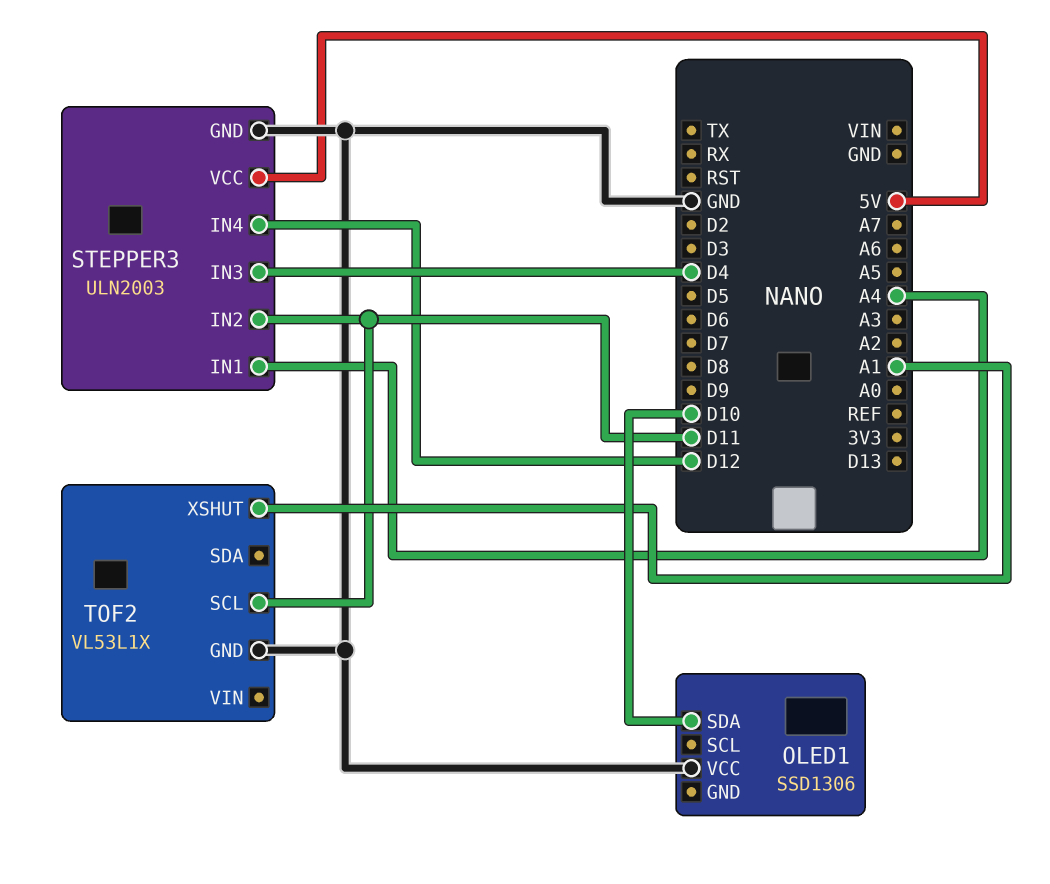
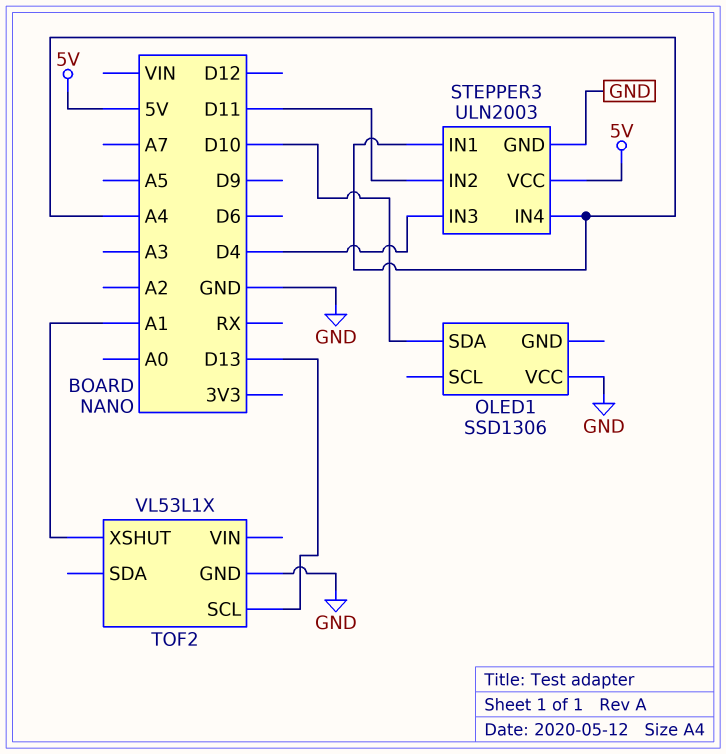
STEPPER3 pin IN4: D12 -> A4
TOF2 pin SCL: D11 -> D13

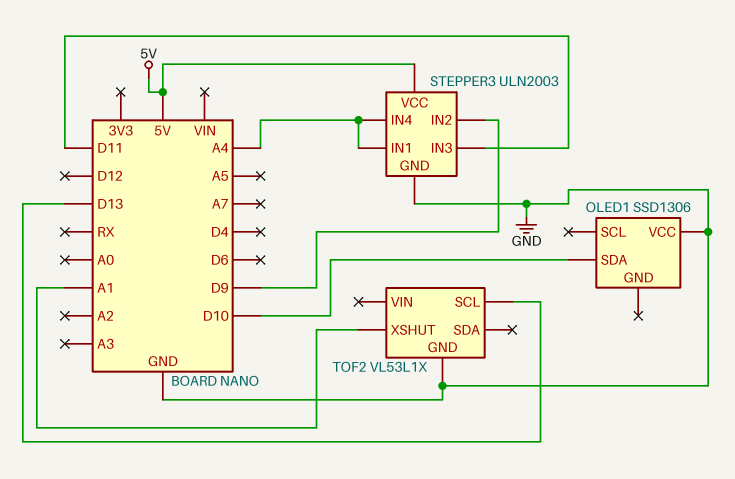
STEPPER3 pin IN2: D11 -> D9
STEPPER3 pin IN3: D4 -> D11

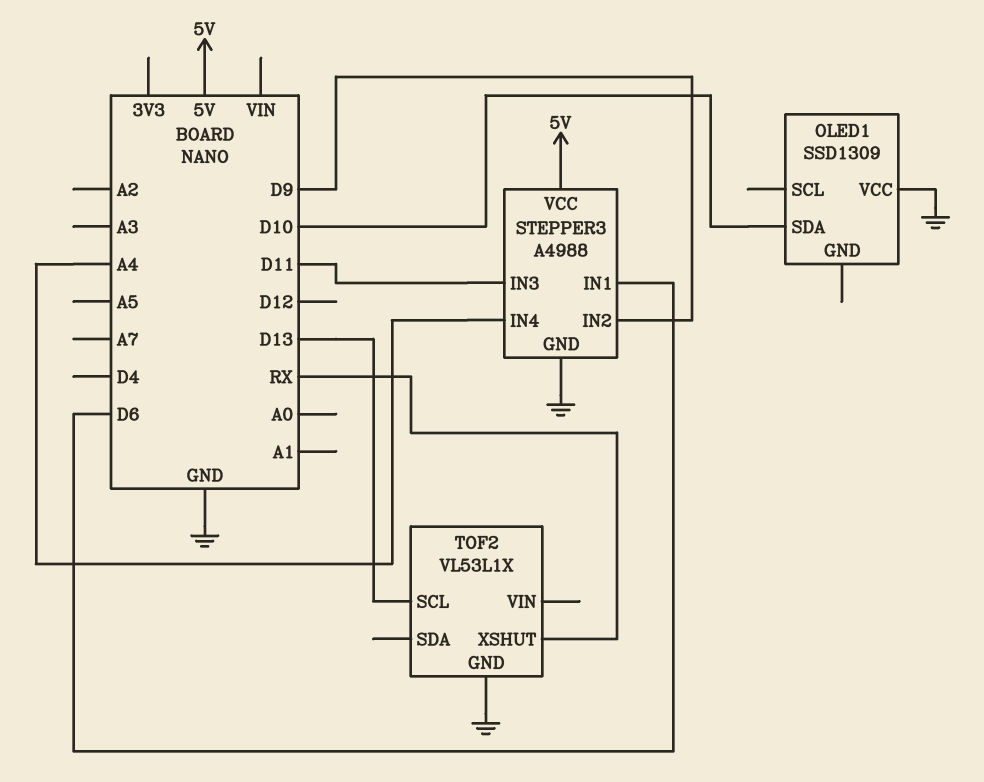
OLED1: SSD1306 -> SSD1309
STEPPER3: ULN2003 -> A4988
STEPPER3 pin IN1: A4 -> D6
TOF2 pin XSHUT: A1 -> RX

